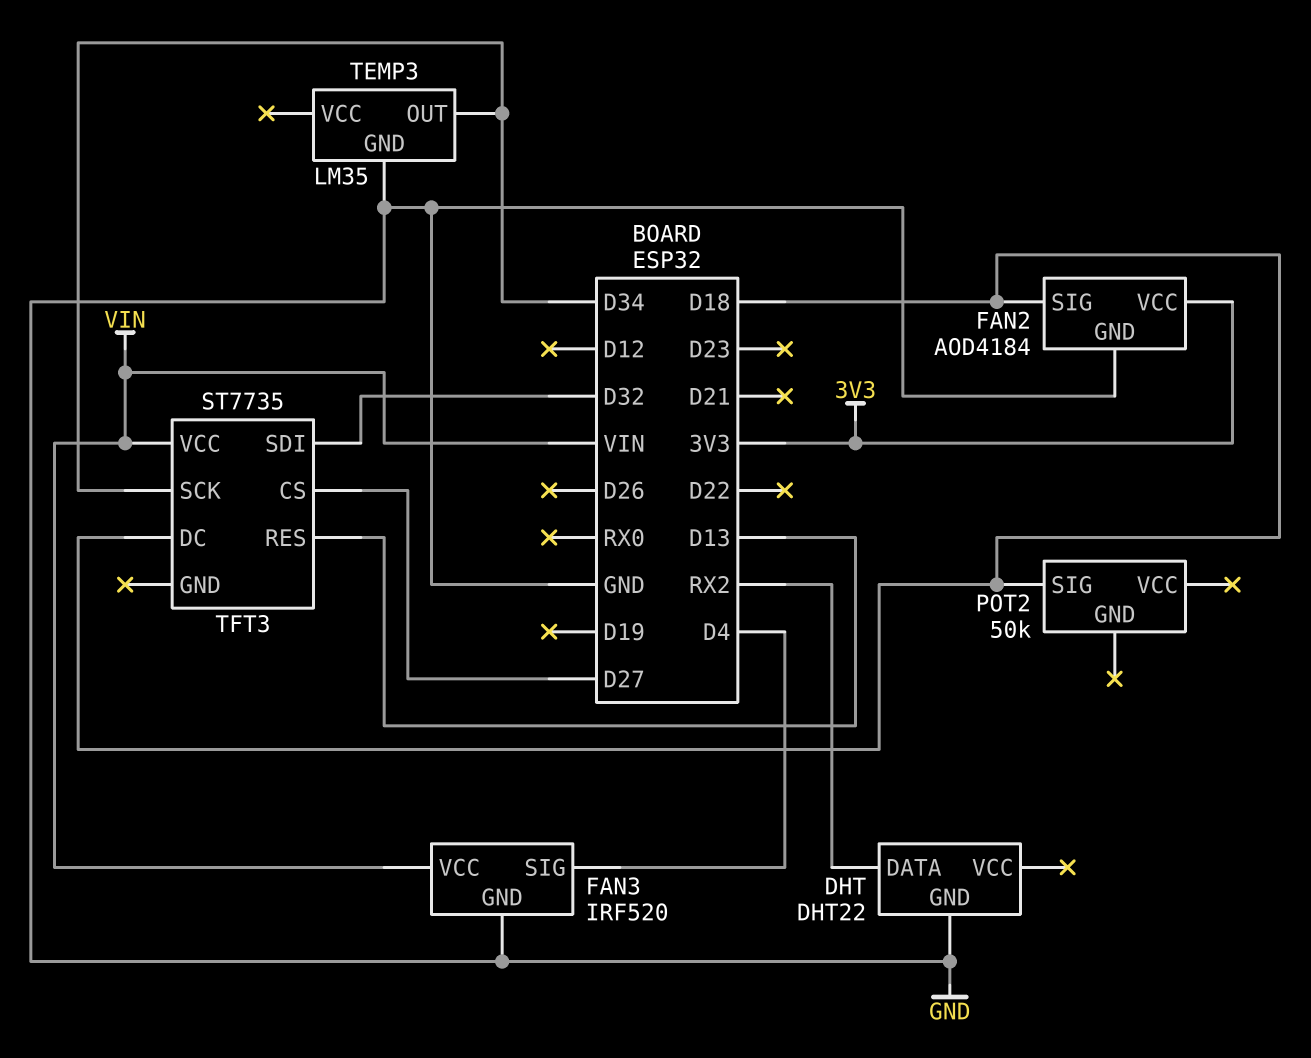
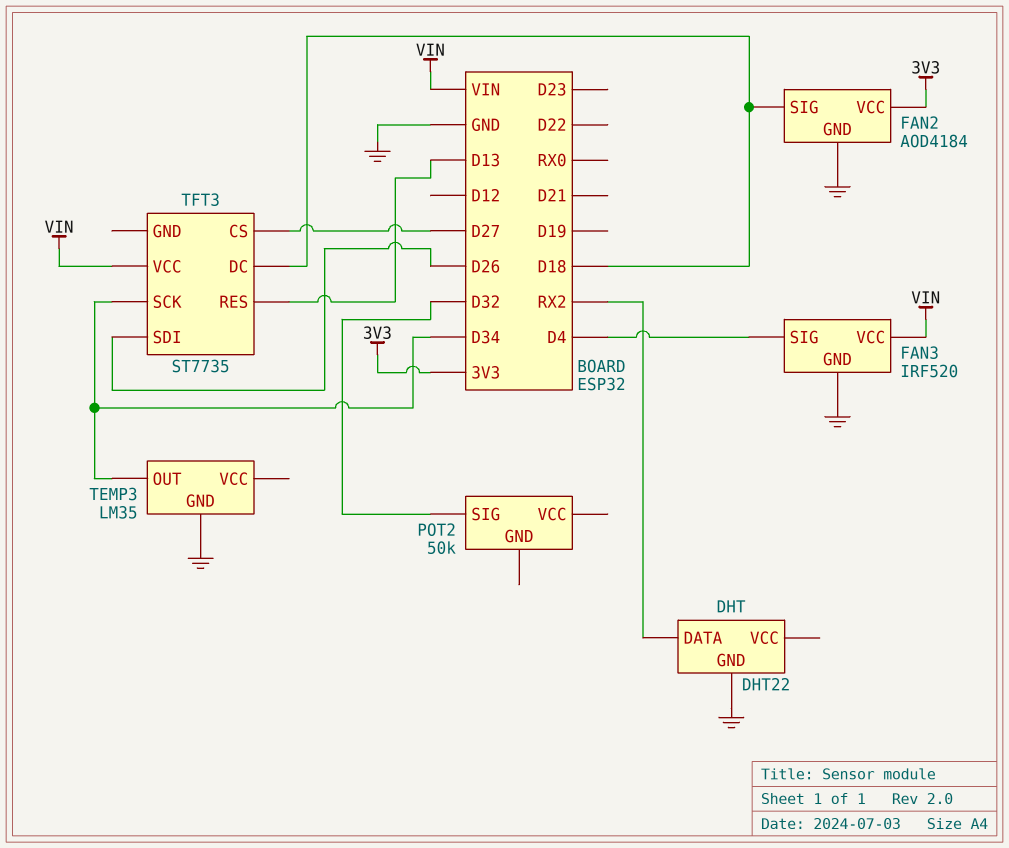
POT2 pin SIG: D18 -> D32
TFT3 pin SDI: D32 -> D26

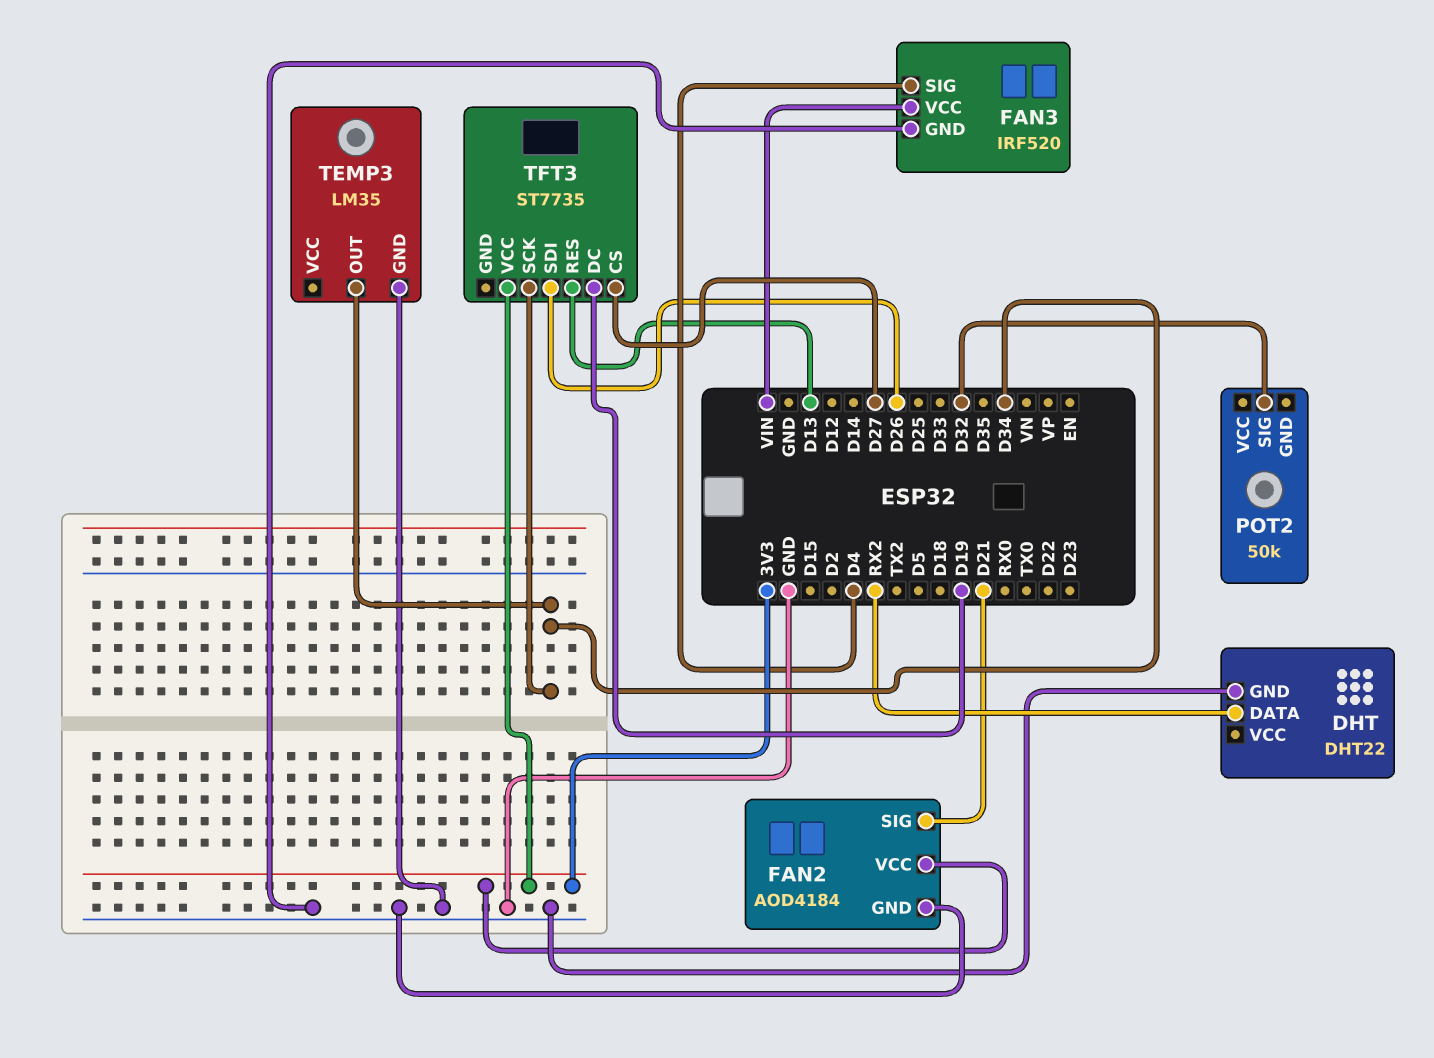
FAN2 pin SIG: D18 -> D21
TFT3 pin DC: D18 -> D19
TFT3 pin VCC: VIN -> 3V3

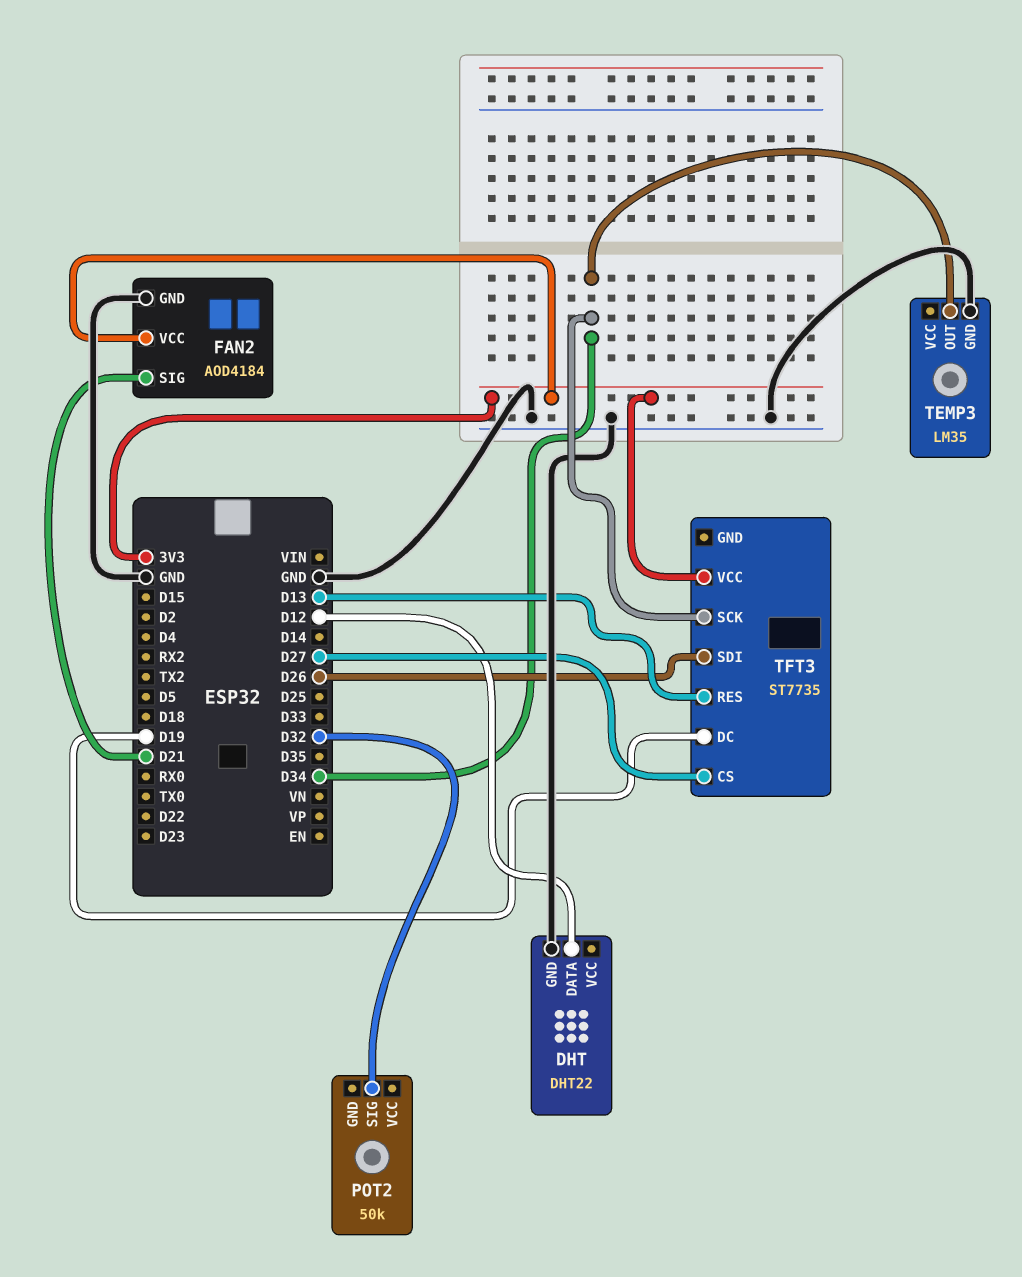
DHT pin DATA: RX2 -> D12
FAN3: IRF520 -> none
FAN3 pin GND: GND -> none
FAN3 pin SIG: D4 -> none
FAN3 pin VCC: VIN -> none

